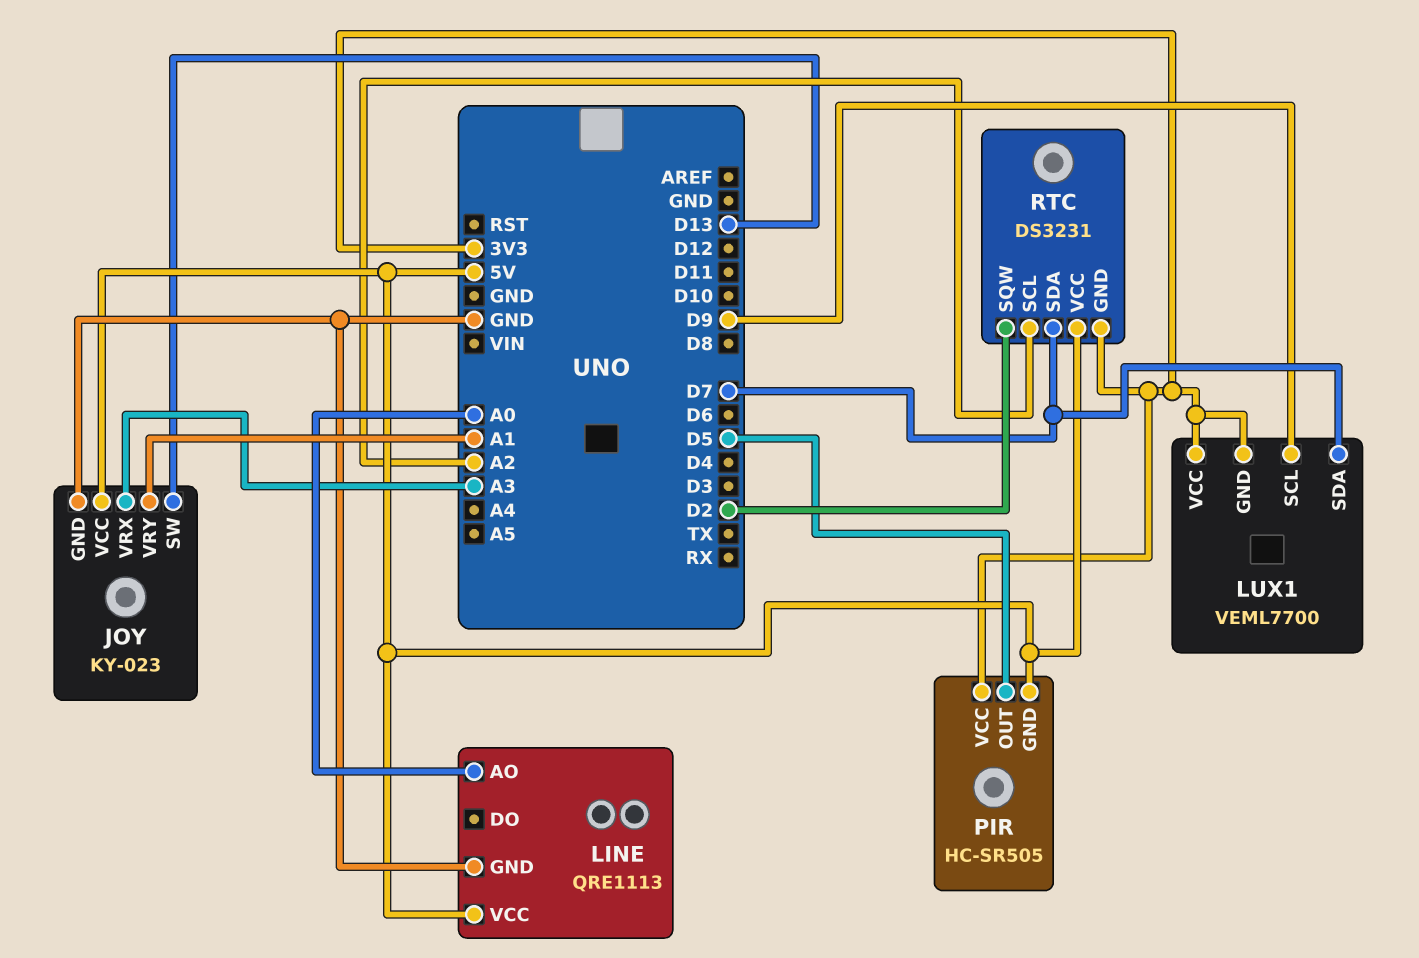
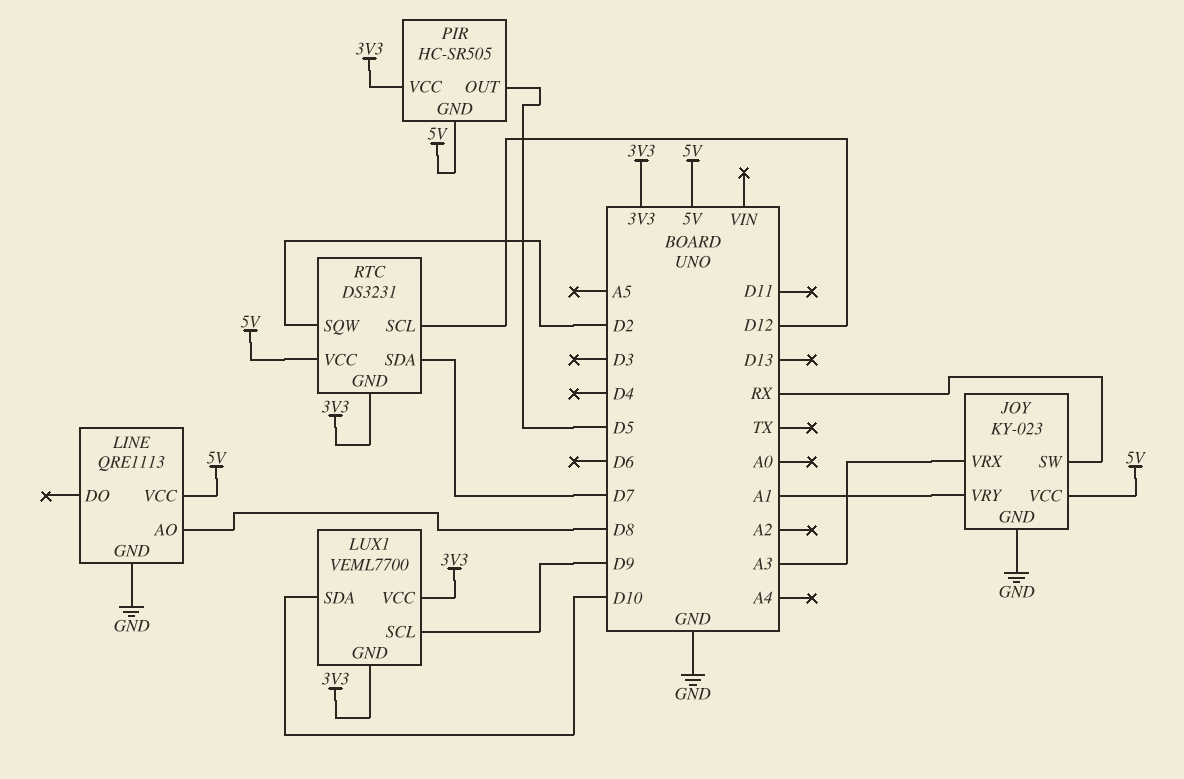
JOY pin SW: D13 -> RX
LINE pin AO: A0 -> D8
LUX1 pin SDA: D7 -> D10
RTC pin SCL: A2 -> D12

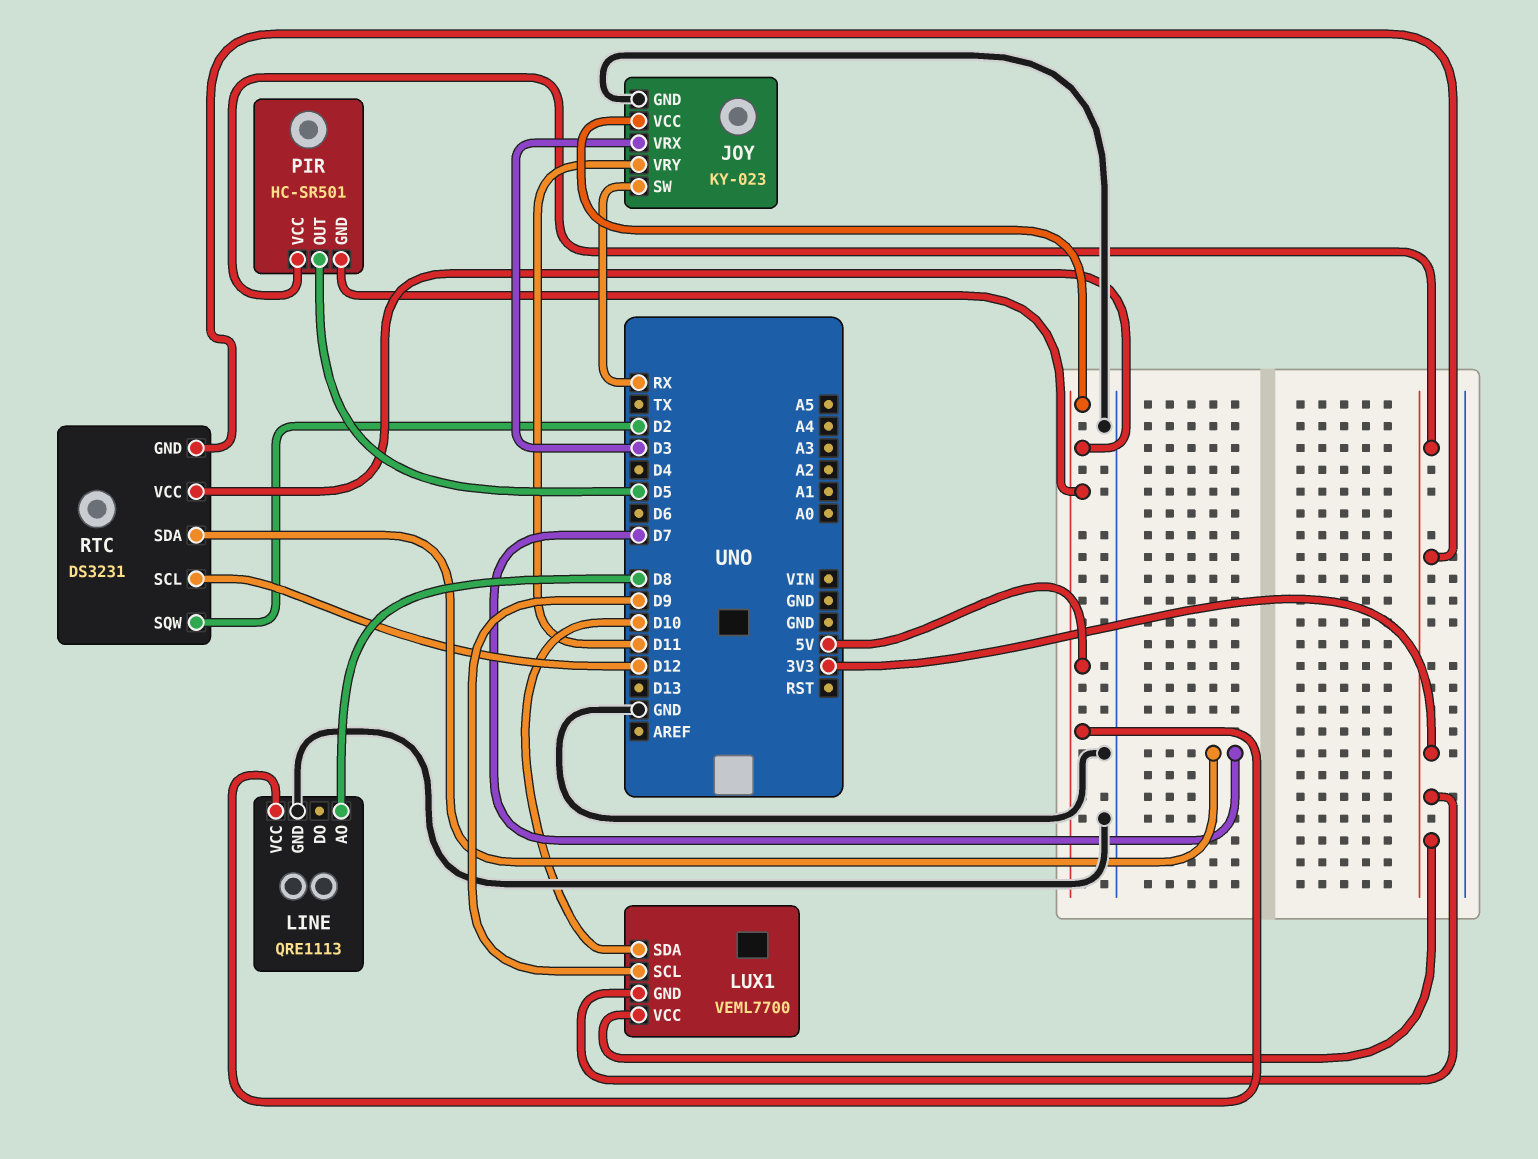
JOY pin VRX: A3 -> D3
JOY pin VRY: A1 -> D11
PIR: HC-SR505 -> HC-SR501

